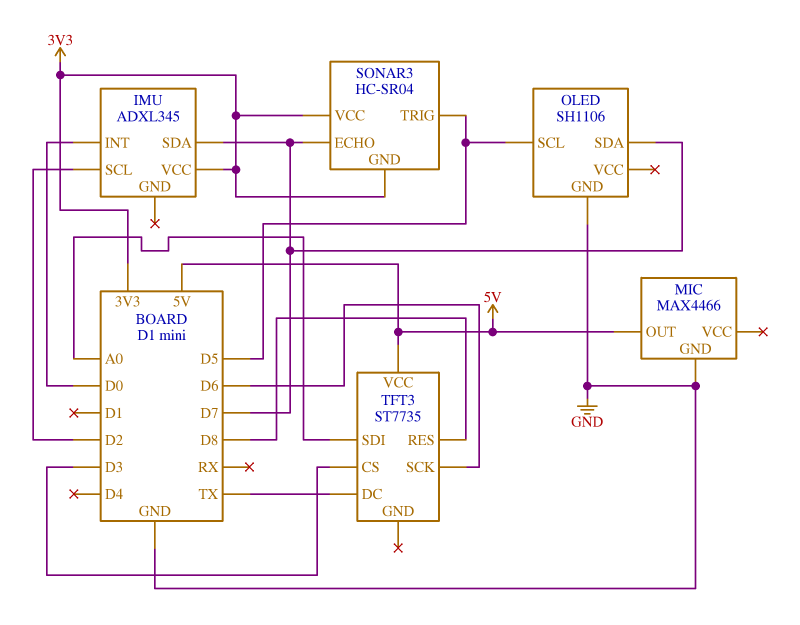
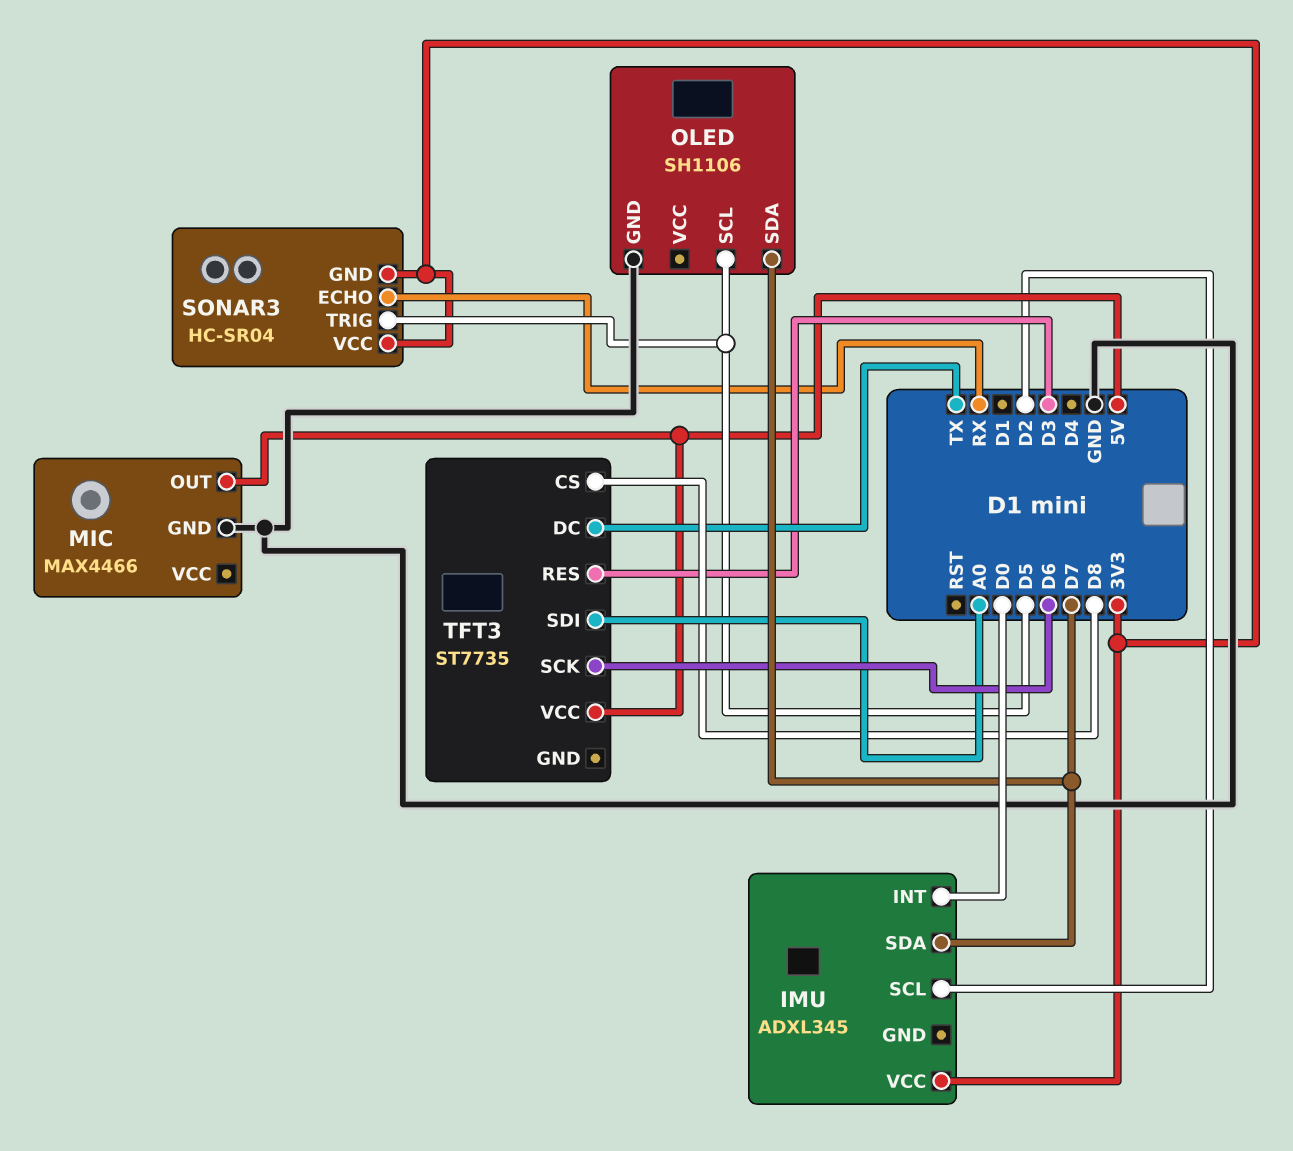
SONAR3 pin ECHO: D7 -> RX
TFT3 pin CS: D3 -> D8
TFT3 pin RES: D8 -> D3

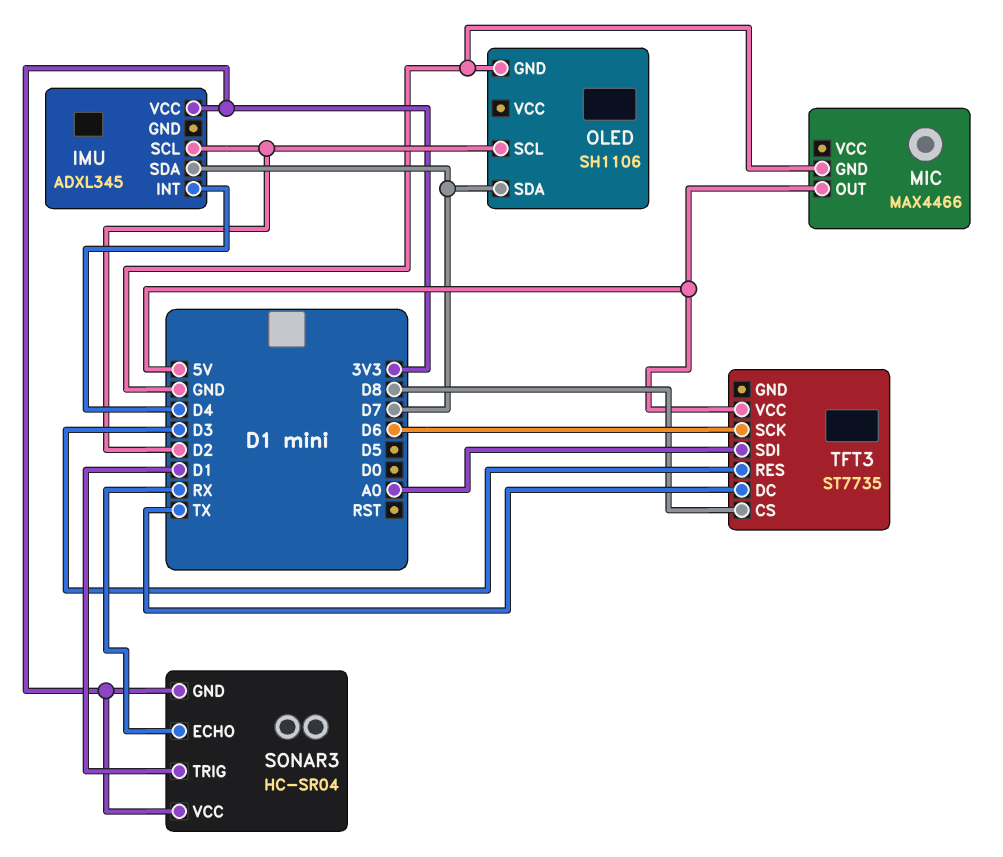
IMU pin INT: D0 -> D4
OLED pin SCL: D5 -> D2
SONAR3 pin TRIG: D5 -> D1

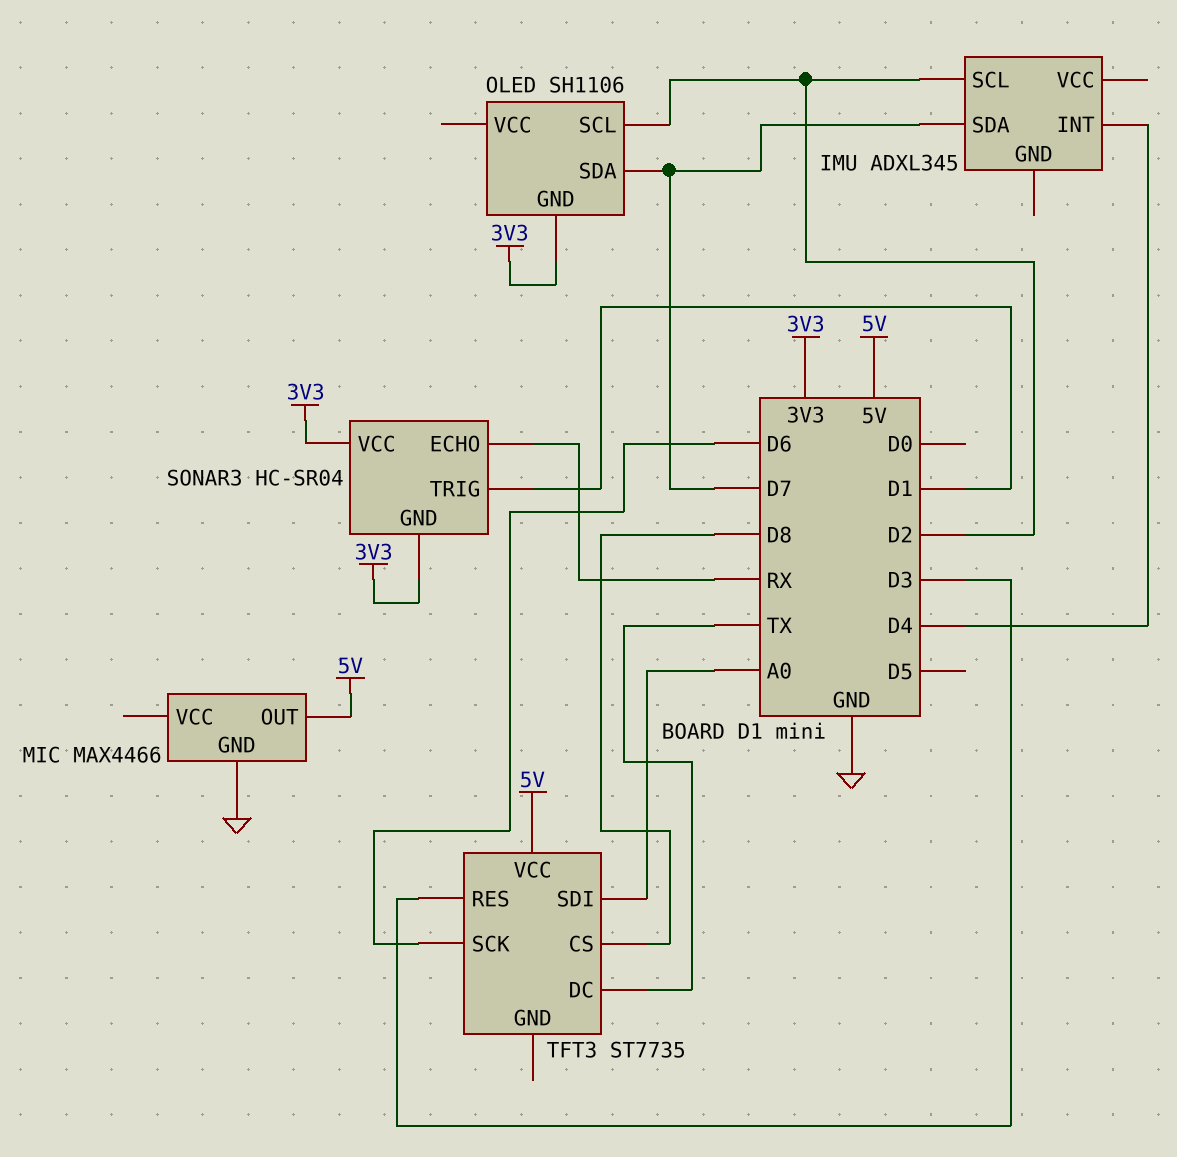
IMU pin VCC: 3V3 -> none
OLED pin GND: GND -> 3V3

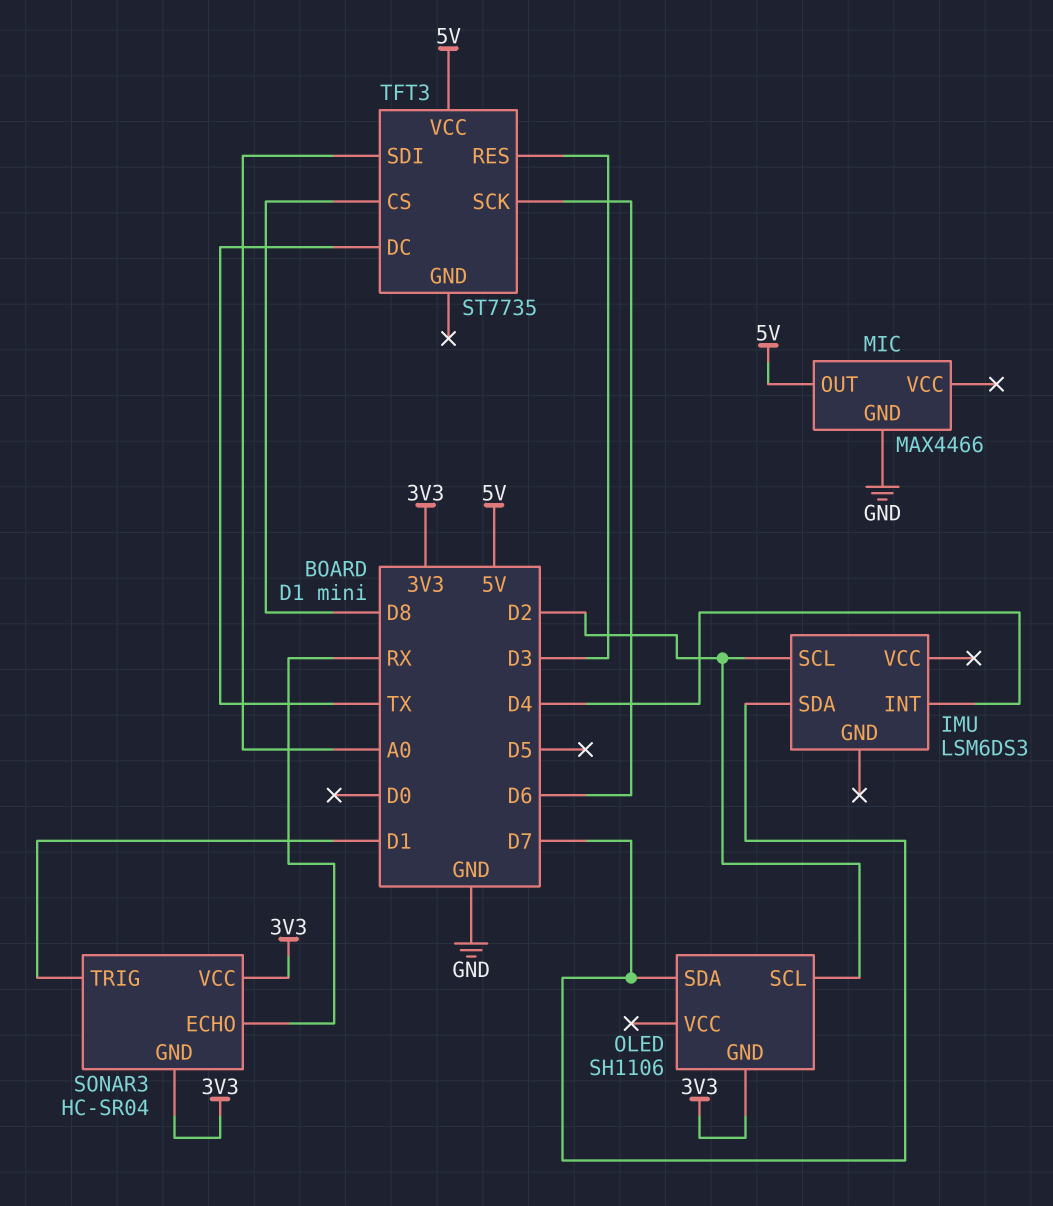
IMU: ADXL345 -> LSM6DS3

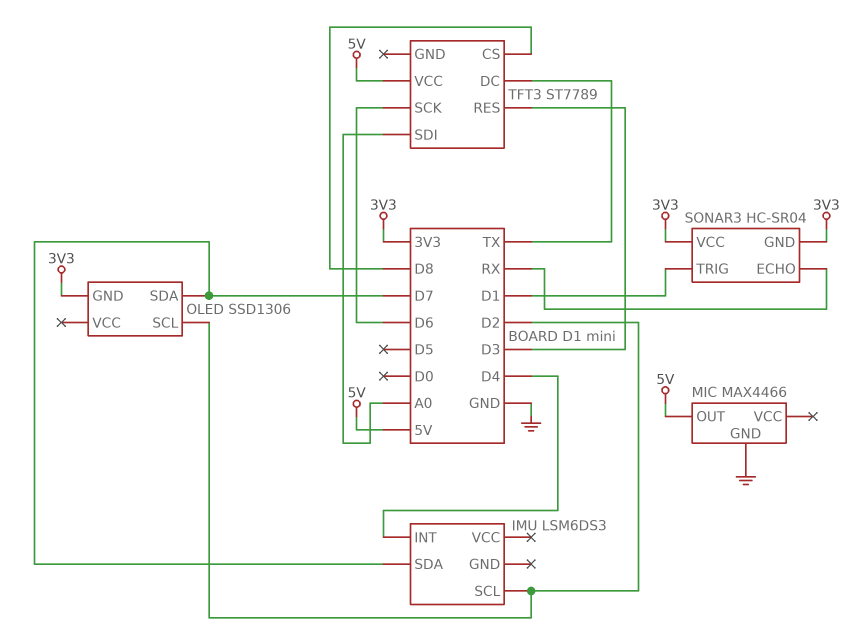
OLED: SH1106 -> SSD1306
TFT3: ST7735 -> ST7789

